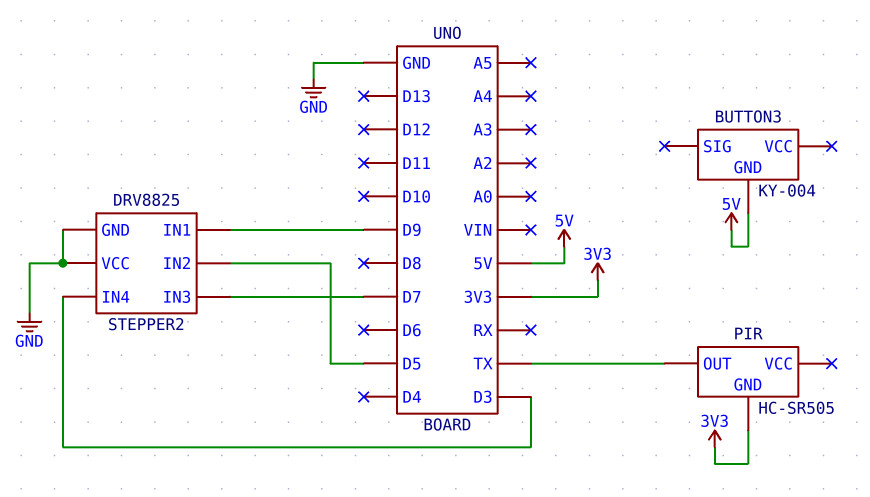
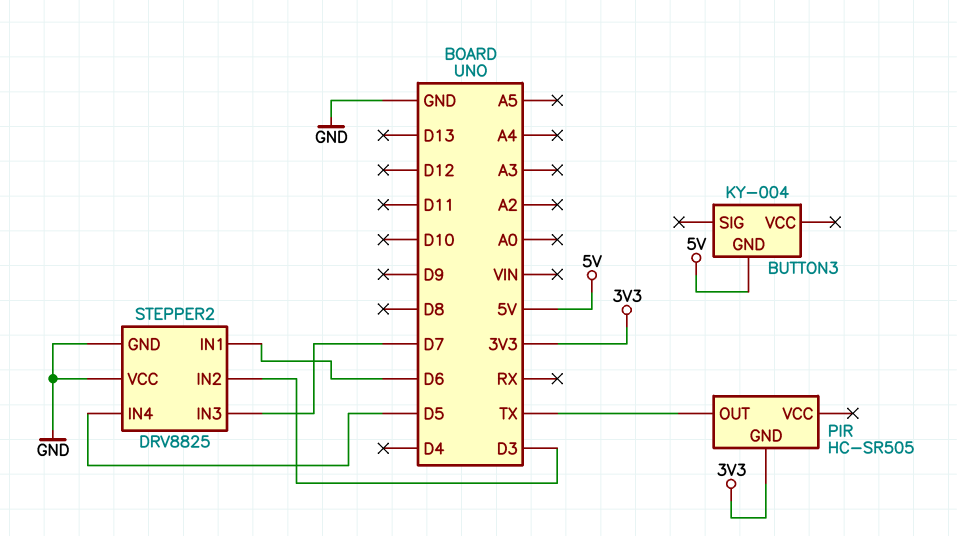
STEPPER2 pin IN1: D9 -> D6
STEPPER2 pin IN2: D5 -> D3
STEPPER2 pin IN4: D3 -> D5

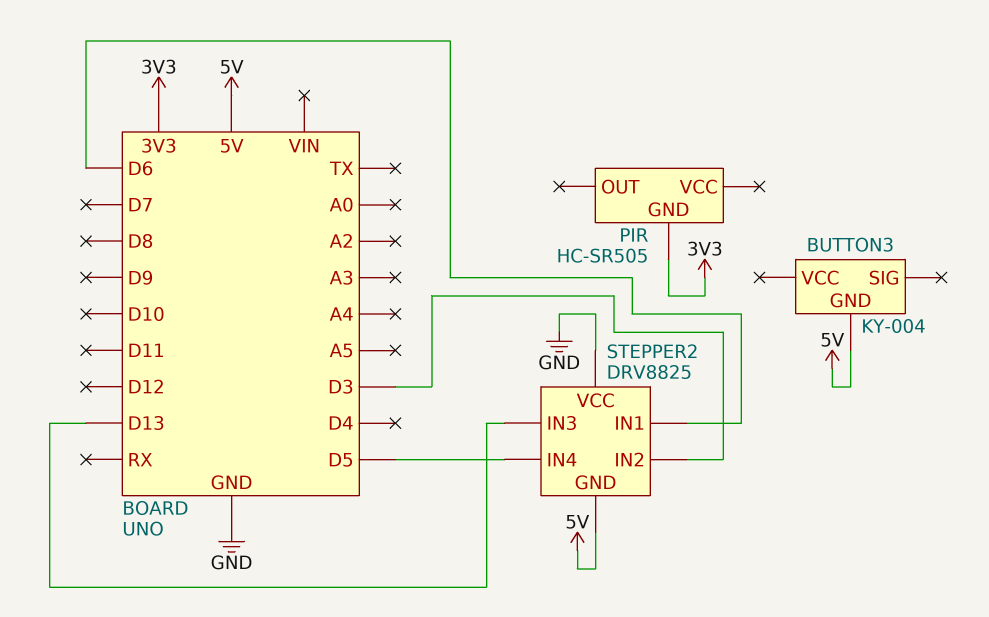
PIR pin OUT: TX -> none
STEPPER2 pin GND: GND -> 5V
STEPPER2 pin IN3: D7 -> D13

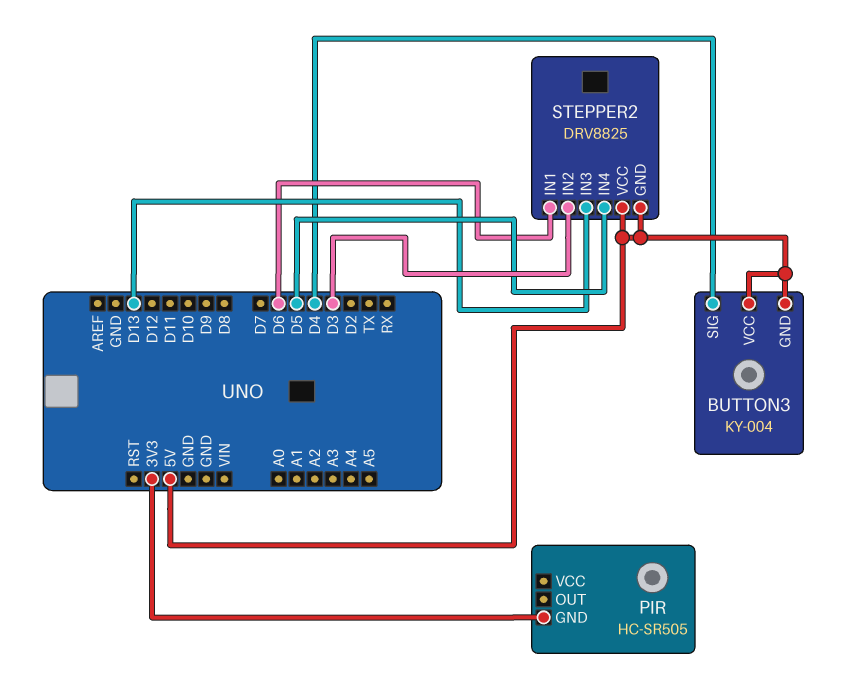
BUTTON3 pin SIG: none -> D4
BUTTON3 pin VCC: none -> 5V
STEPPER2 pin VCC: GND -> 5V

